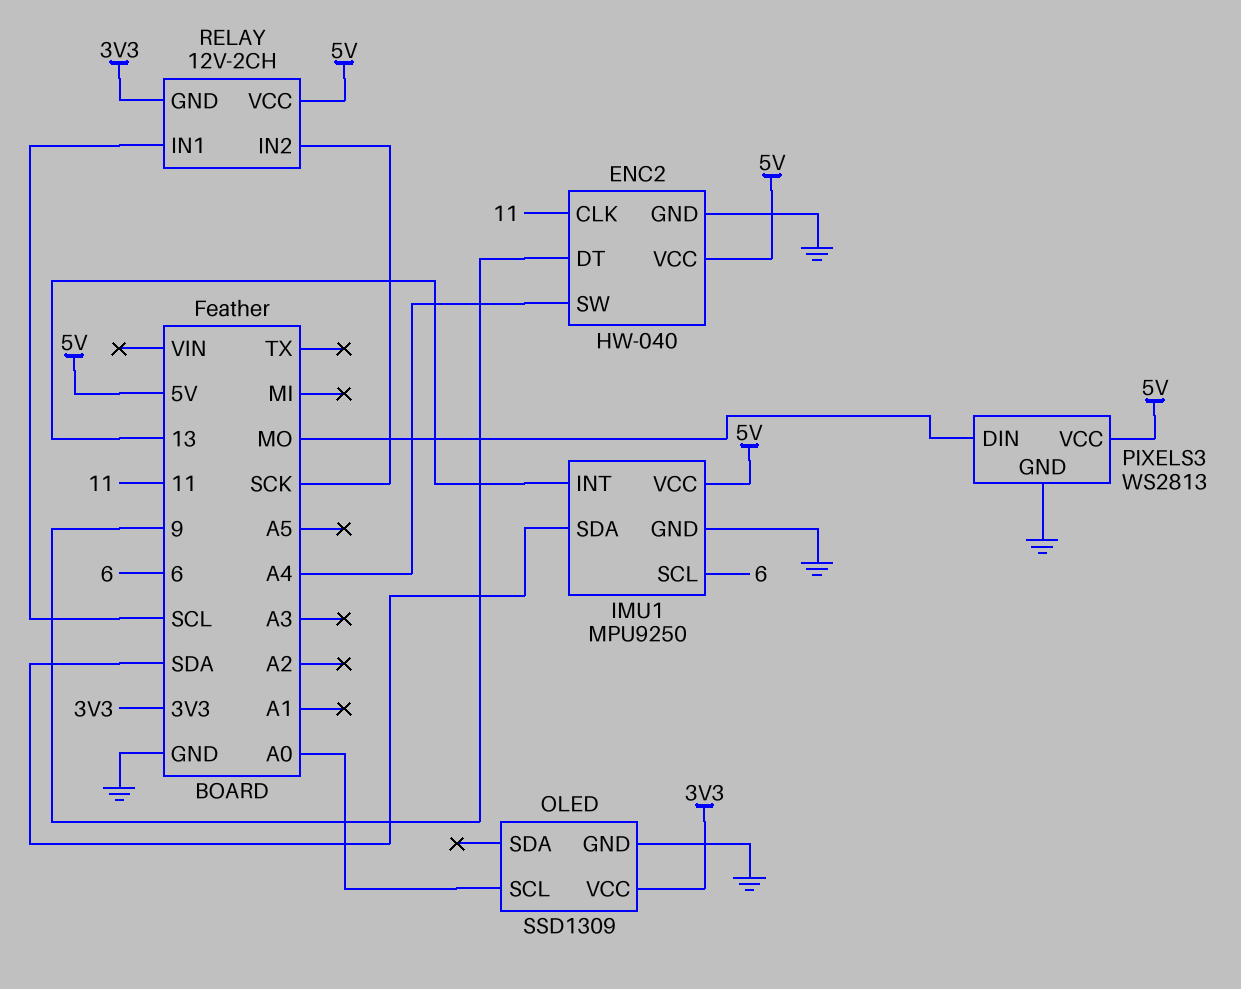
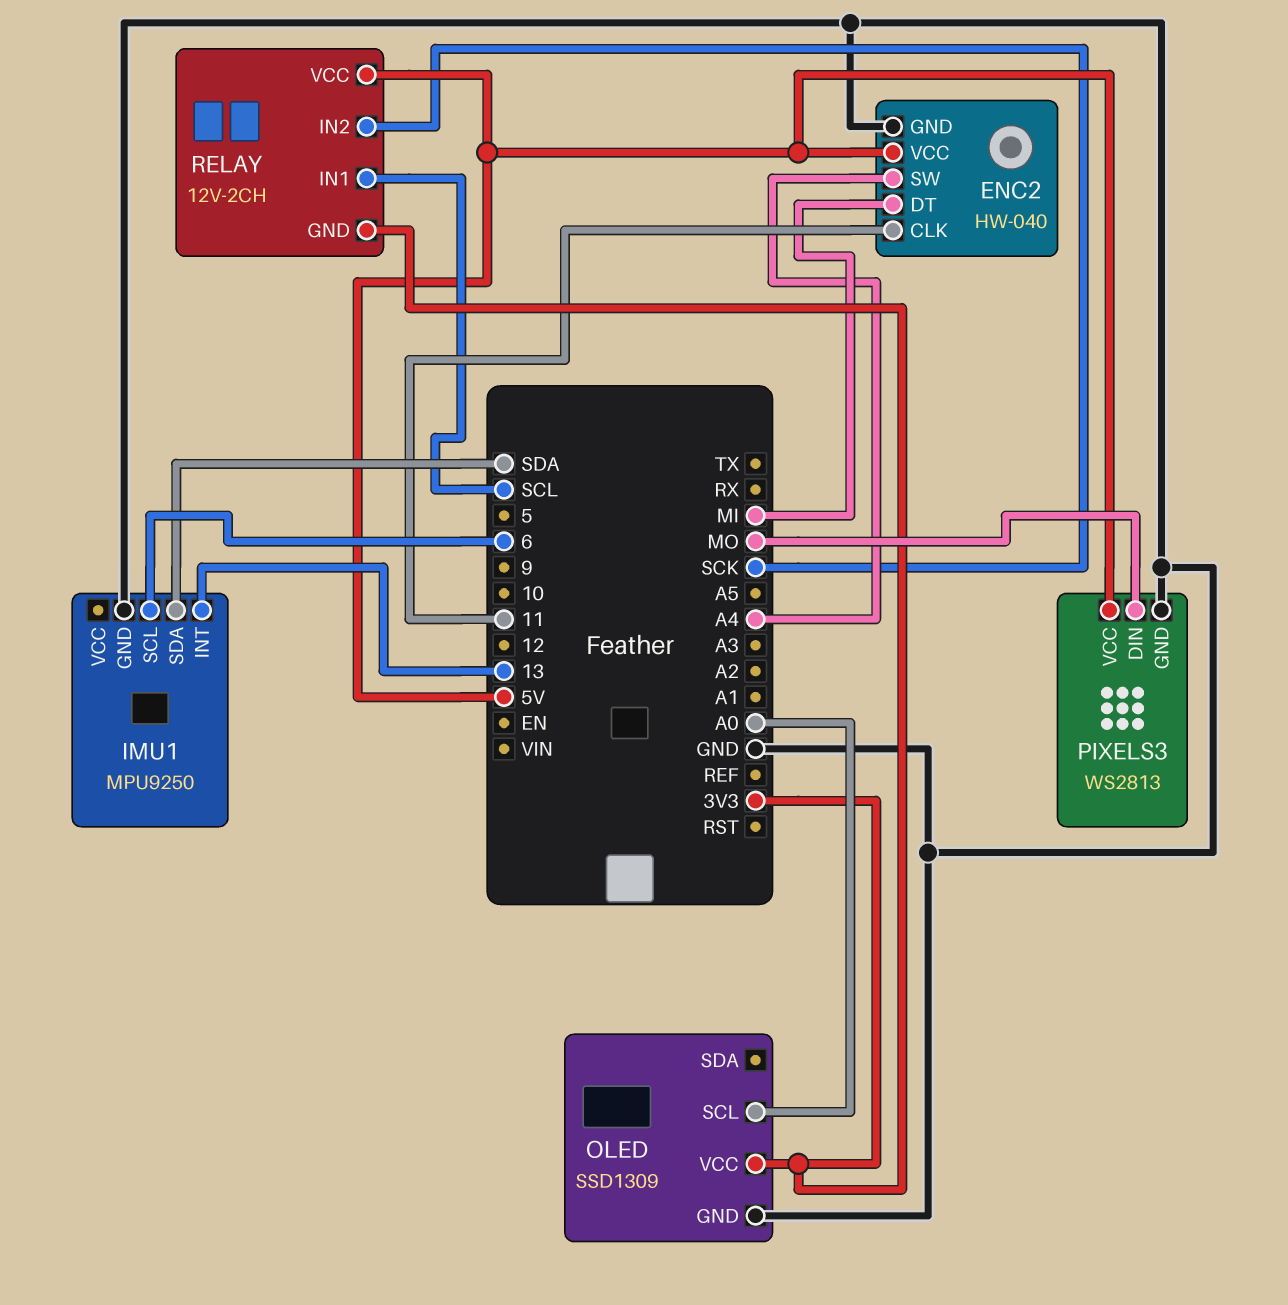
ENC2 pin DT: 9 -> MI
IMU1 pin VCC: 5V -> none

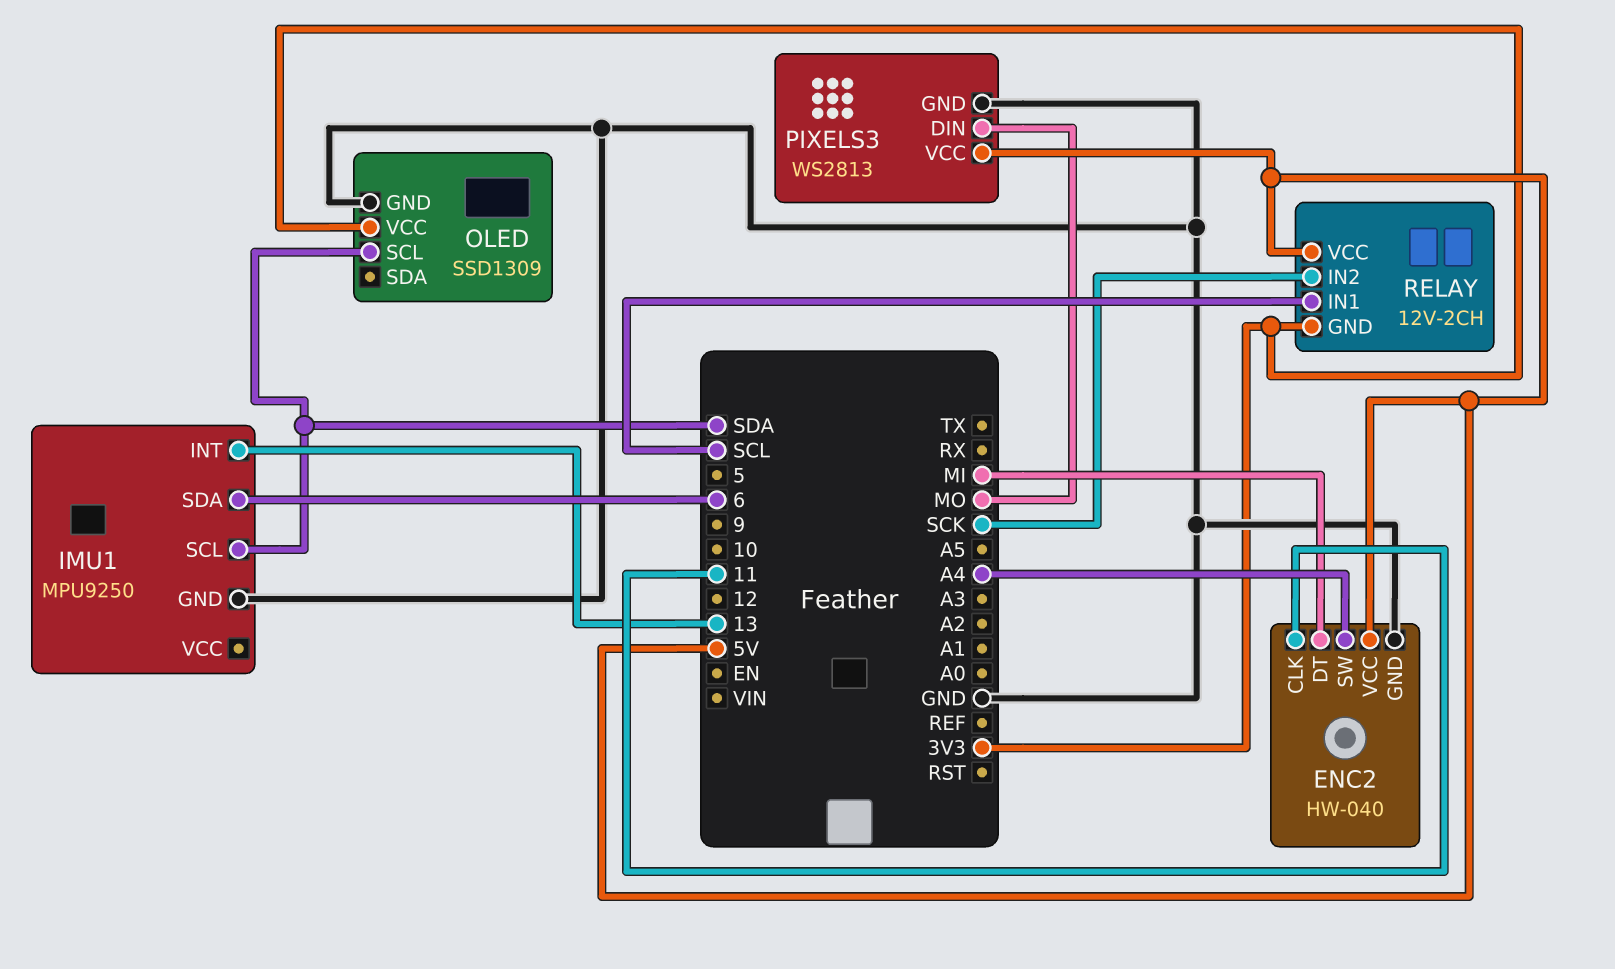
IMU1 pin SCL: 6 -> SDA
IMU1 pin SDA: SDA -> 6
OLED pin SCL: A0 -> SDA

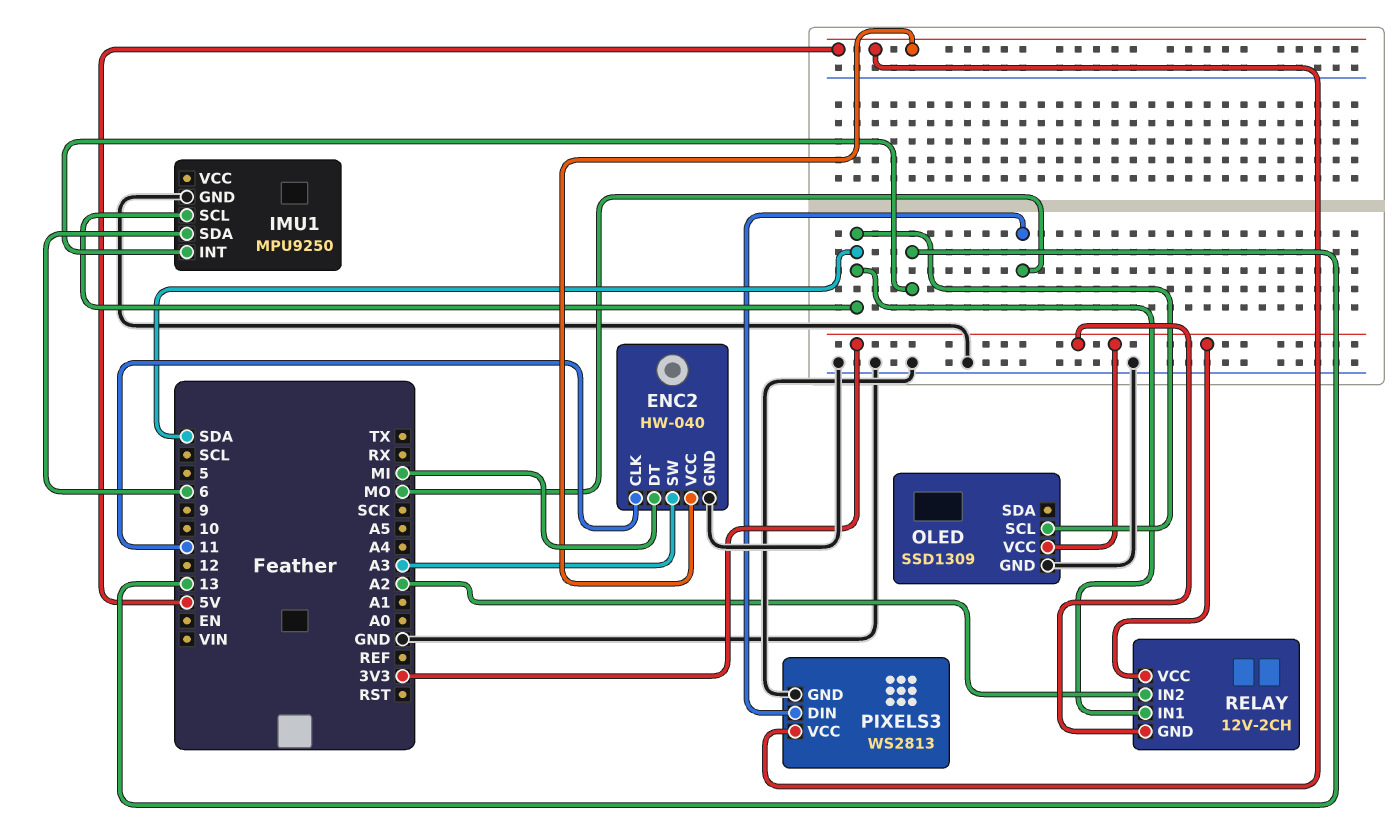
ENC2 pin SW: A4 -> A3
RELAY pin IN1: SCL -> SDA
RELAY pin IN2: SCK -> A2
RELAY pin VCC: 5V -> 3V3

